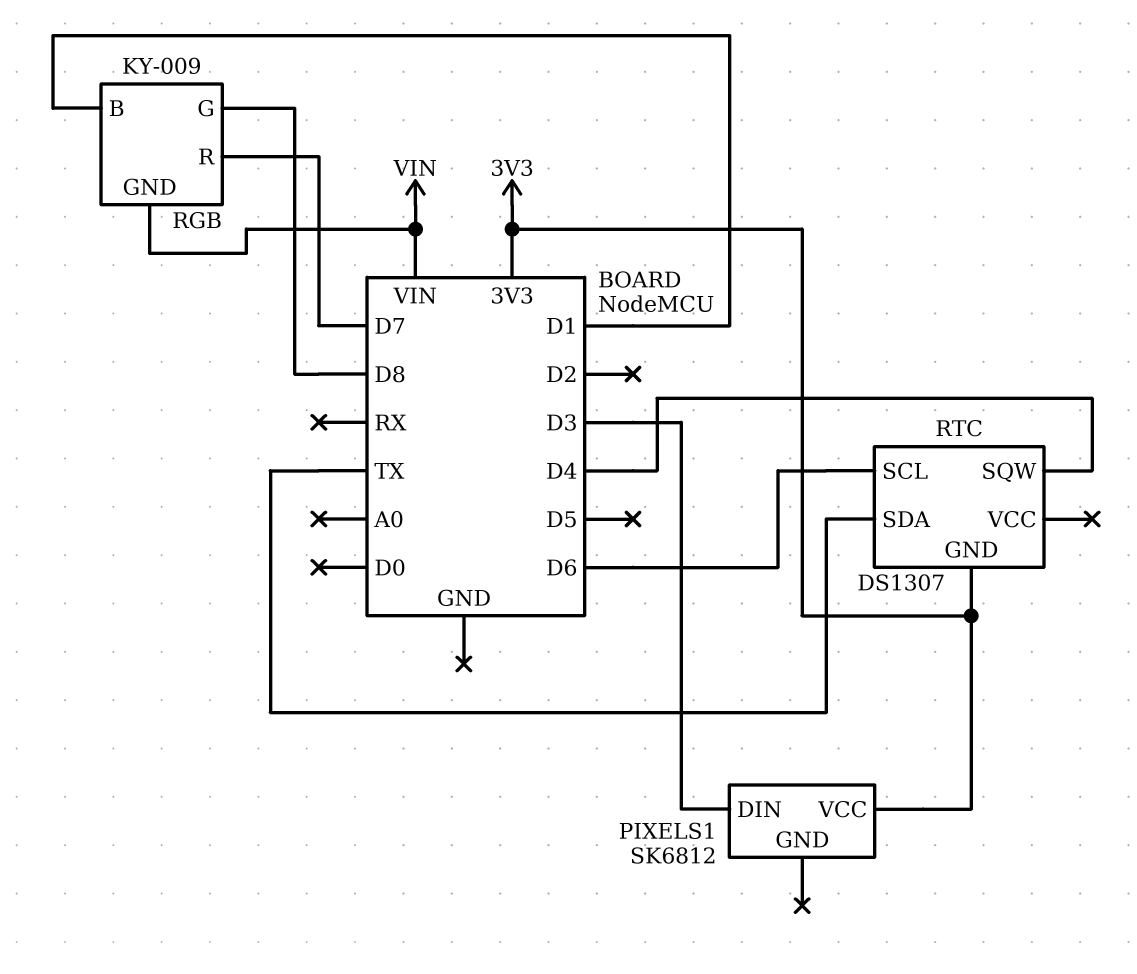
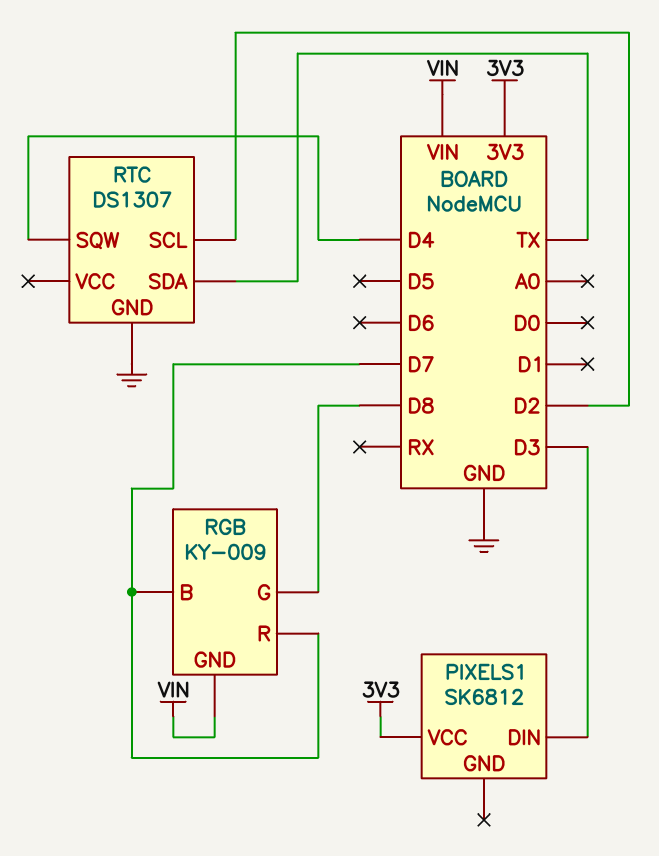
RGB pin B: D1 -> D7
RTC pin GND: 3V3 -> GND
RTC pin SCL: D6 -> D2

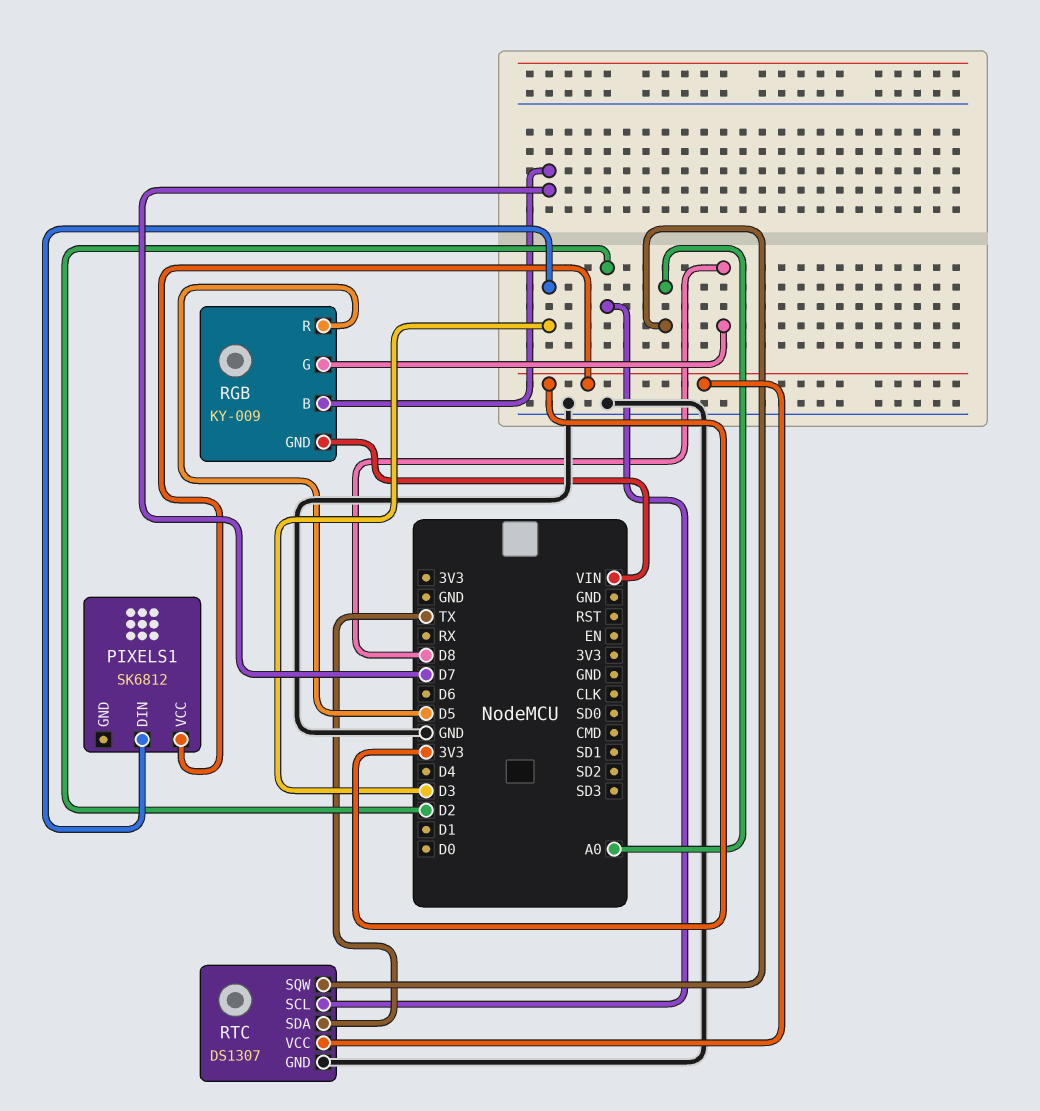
RGB pin R: D7 -> D5
RTC pin SQW: D4 -> A0
RTC pin VCC: none -> 3V3

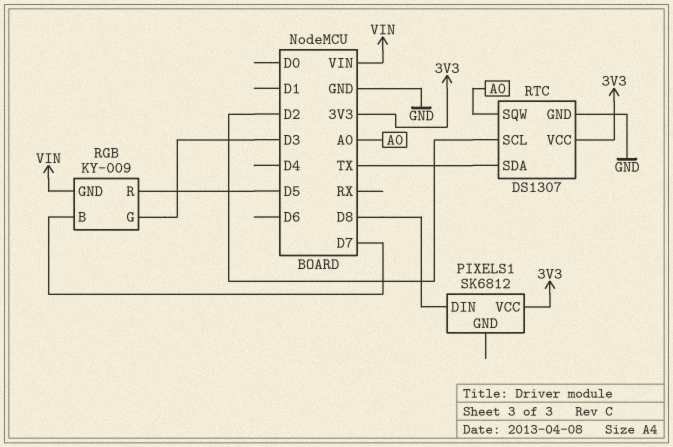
PIXELS1 pin DIN: D3 -> D8
RGB pin G: D8 -> D3

